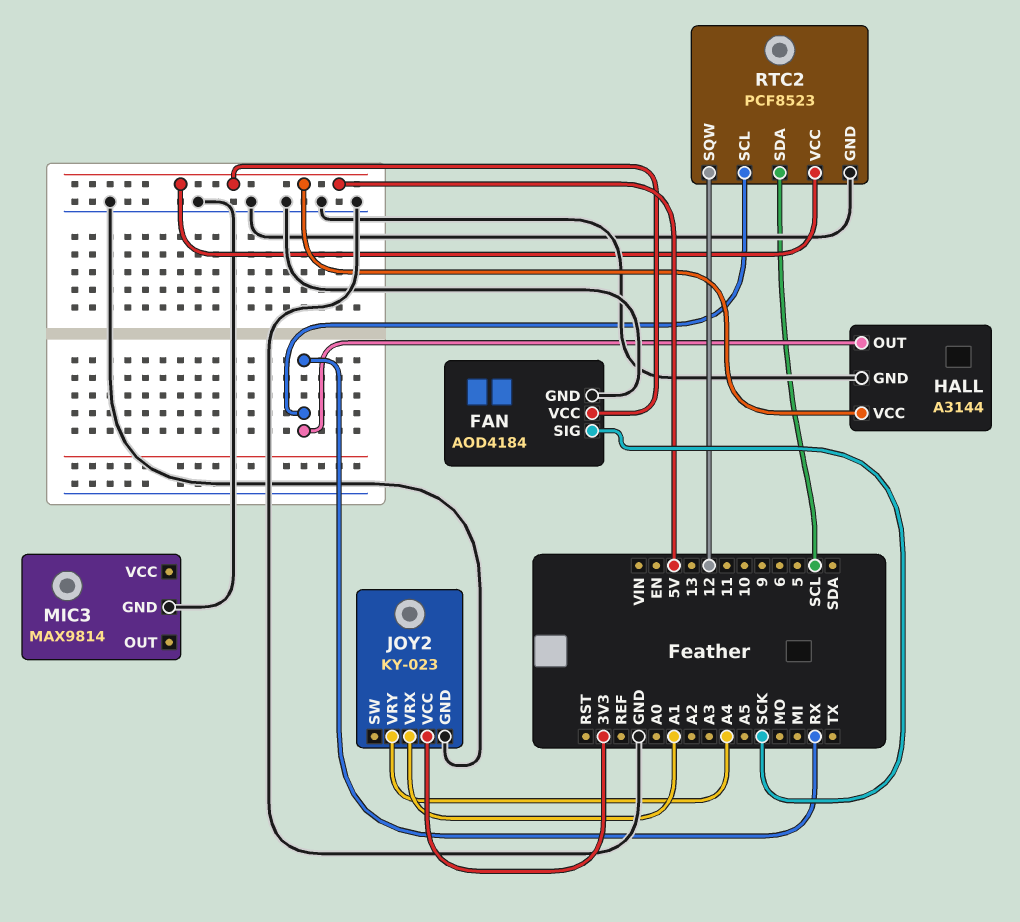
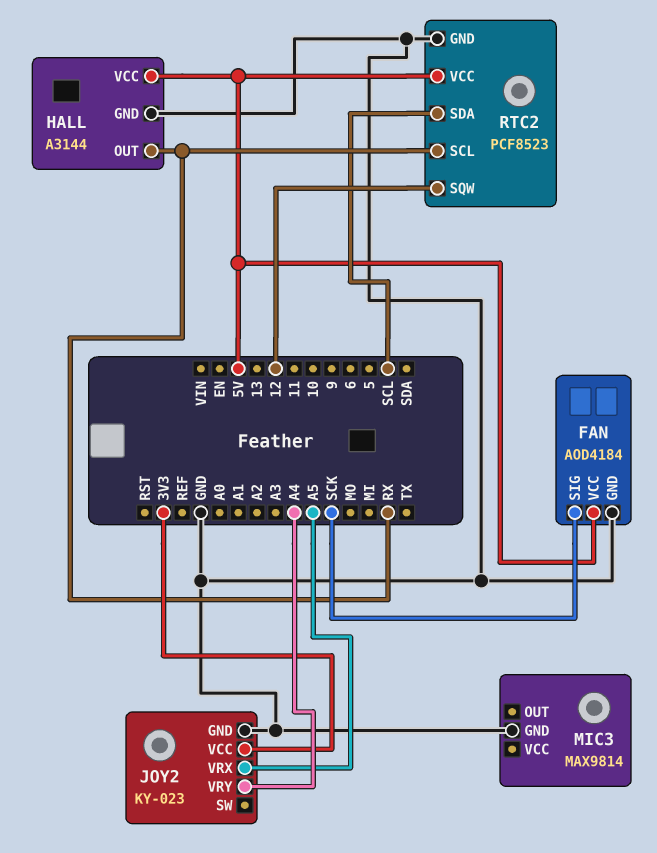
JOY2 pin VRX: A1 -> A5

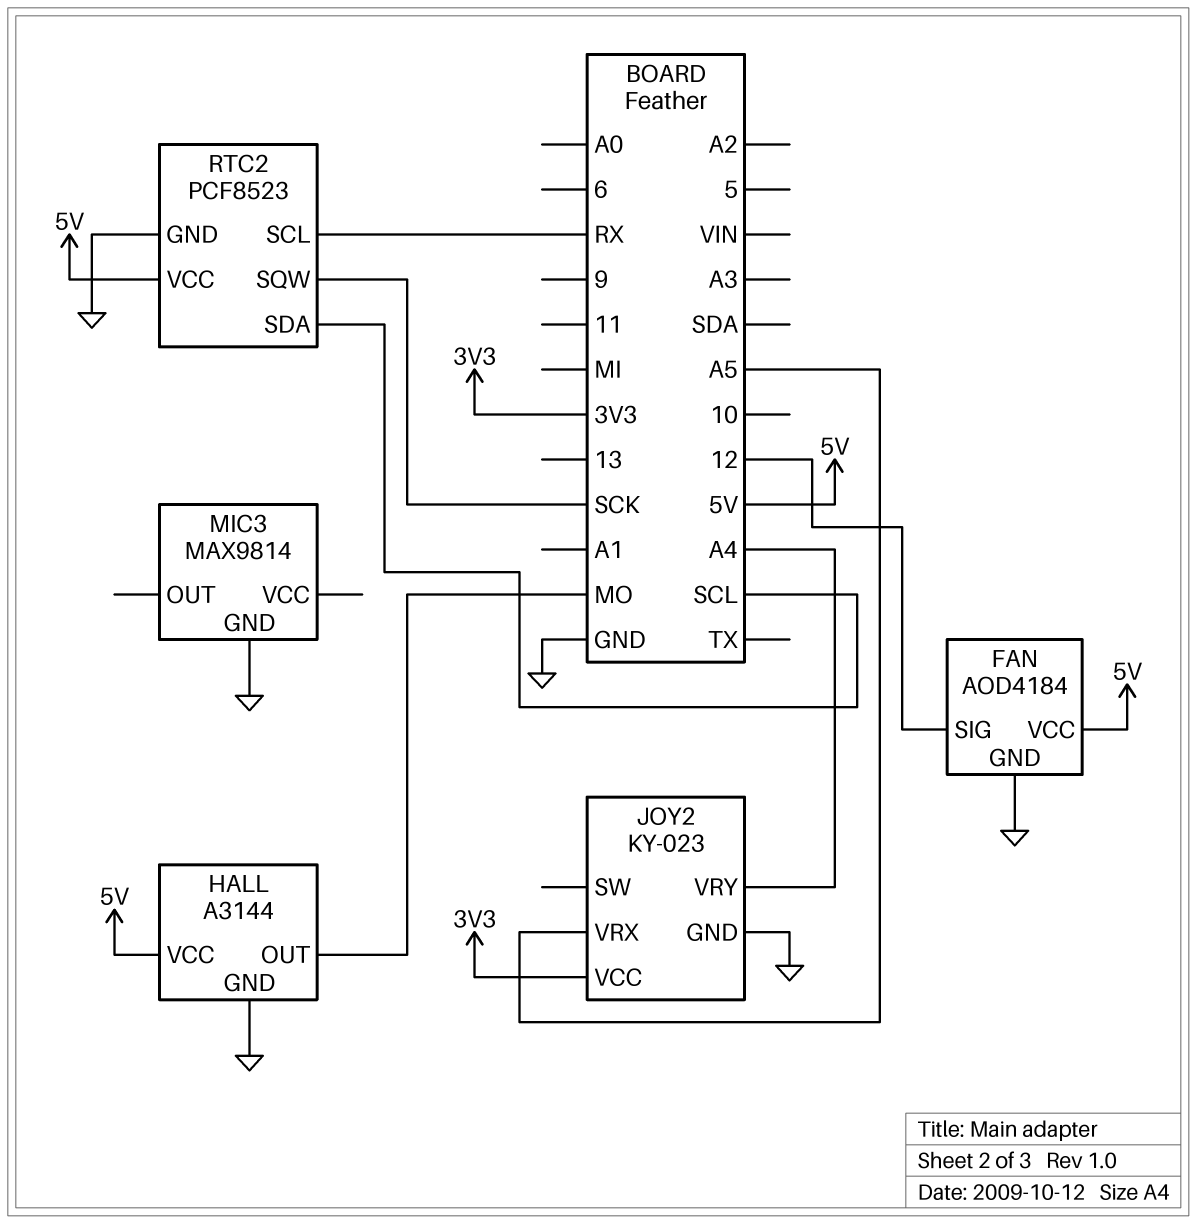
FAN pin SIG: SCK -> 12
HALL pin OUT: RX -> MO
RTC2 pin SQW: 12 -> SCK

